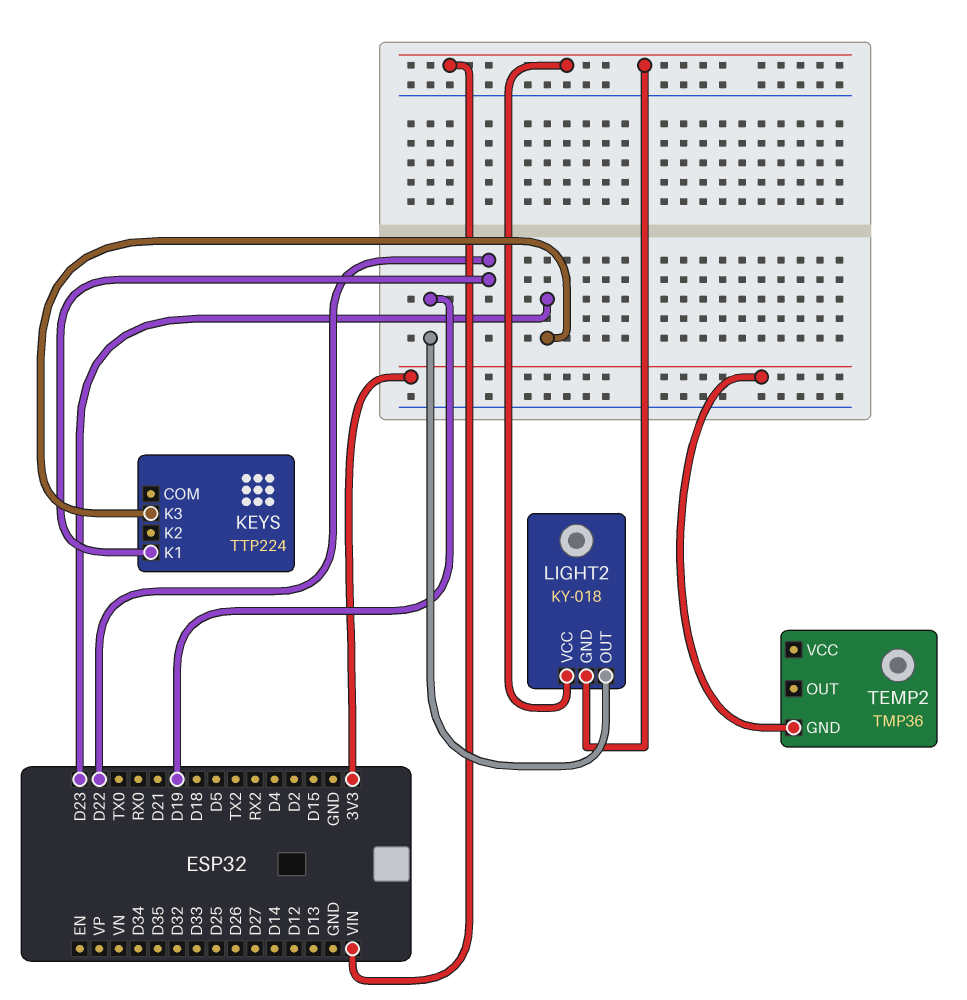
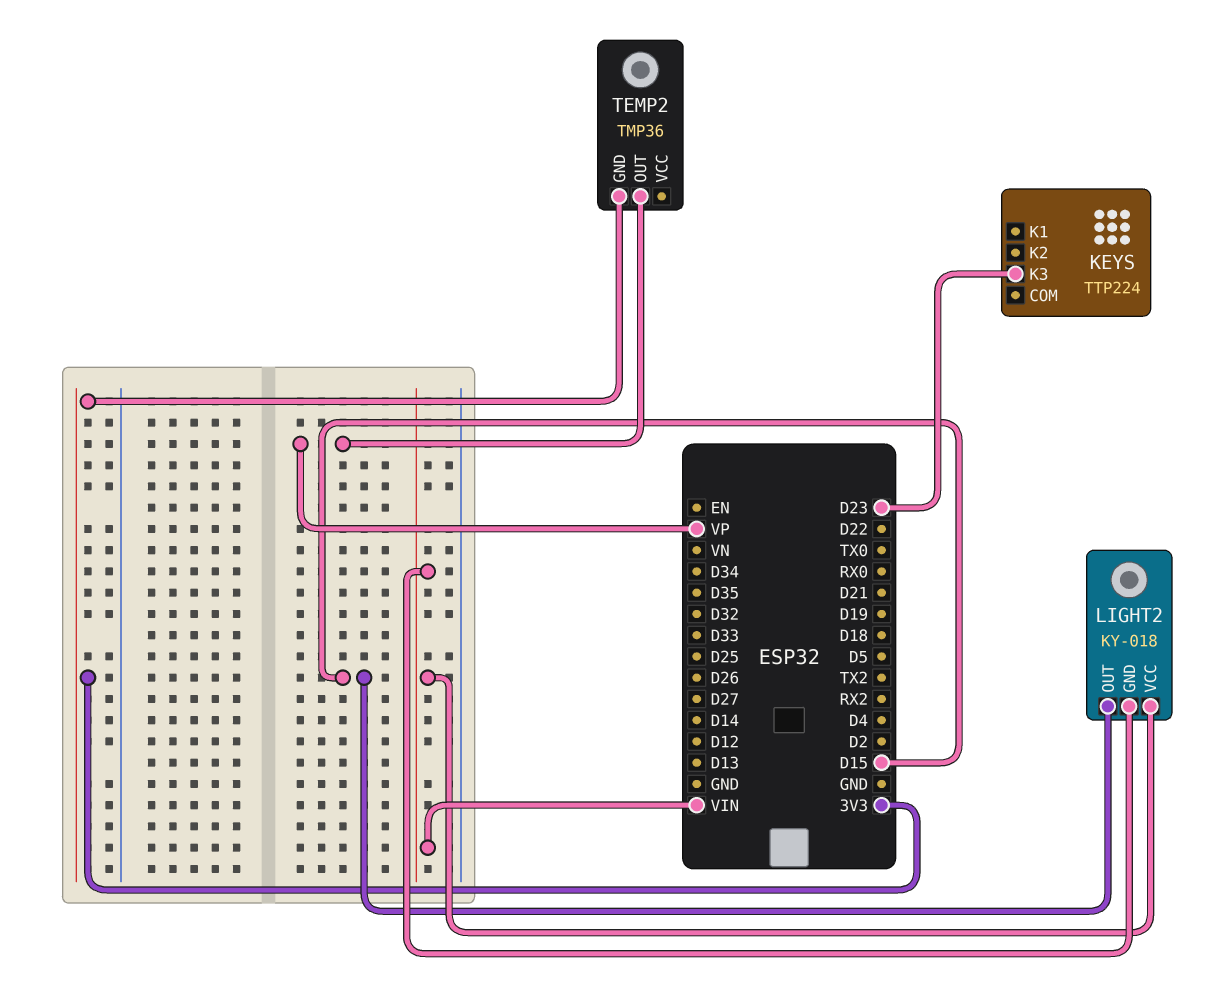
KEYS pin K1: D22 -> none
LIGHT2 pin OUT: D19 -> D15
TEMP2 pin OUT: none -> VP

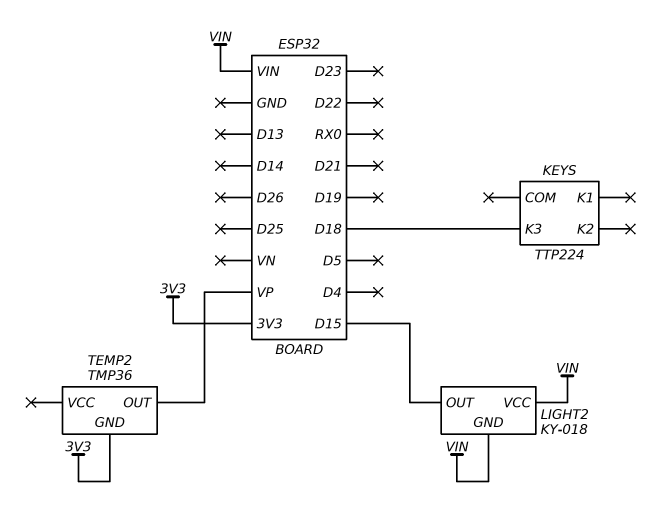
KEYS pin K3: D23 -> D18

